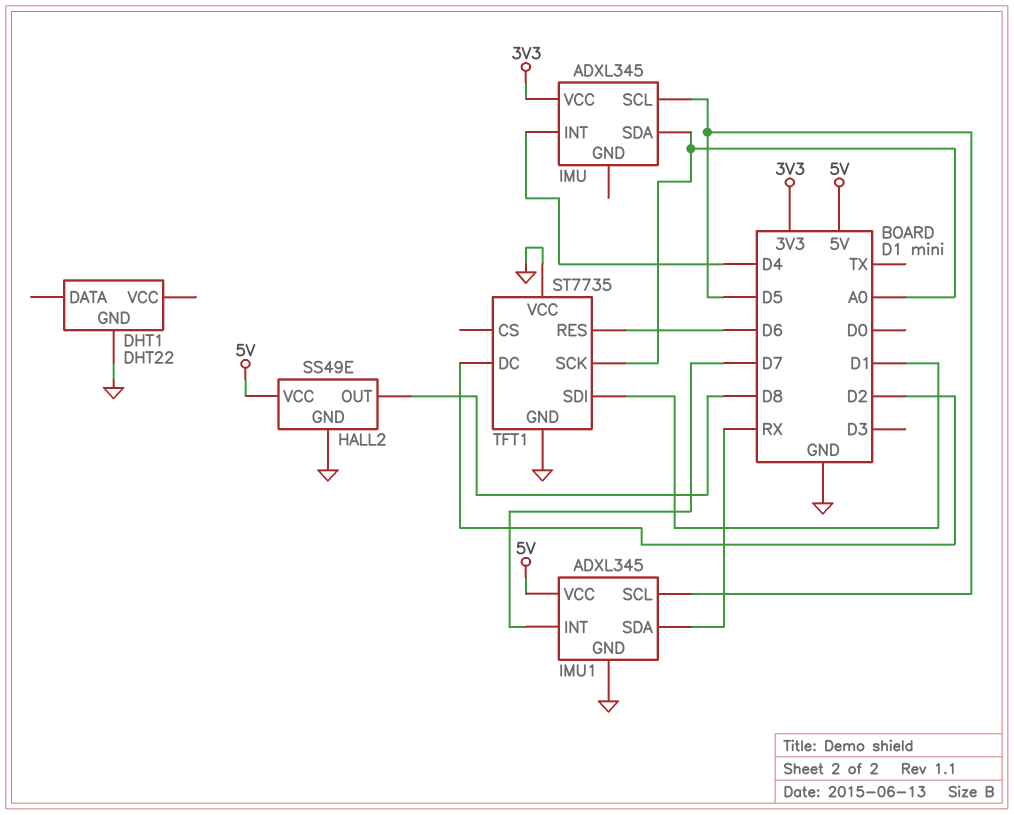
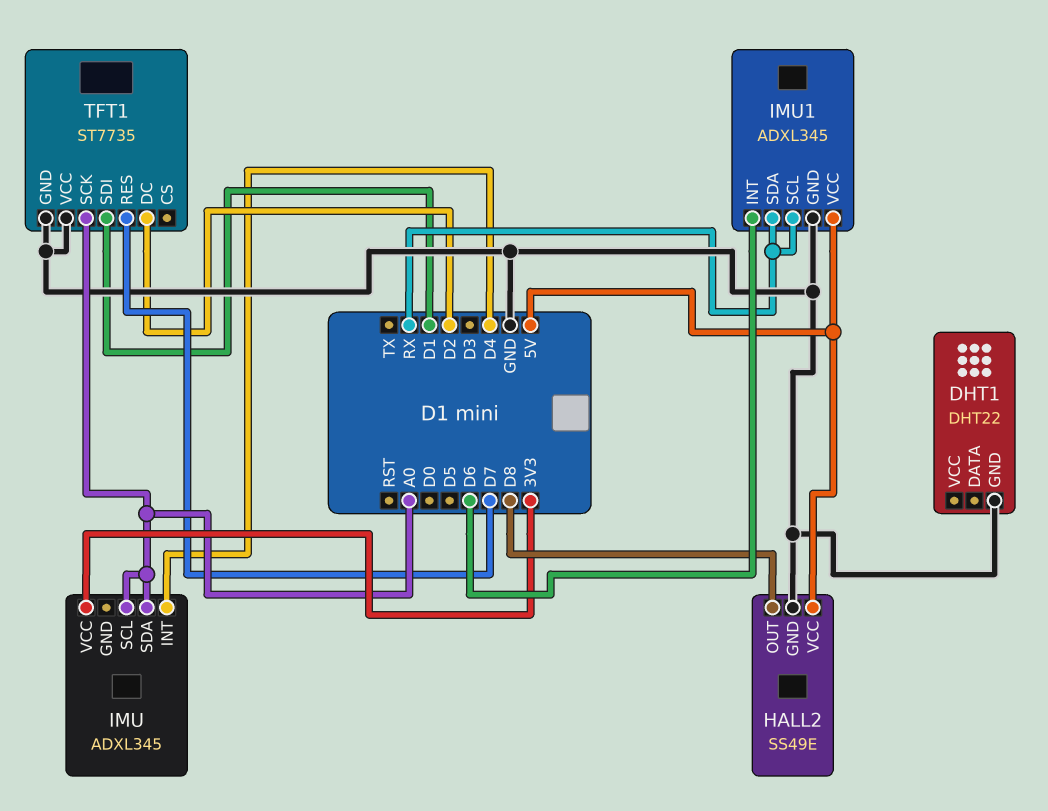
IMU pin SCL: D5 -> A0
IMU1 pin INT: D7 -> D6
IMU1 pin SCL: D5 -> RX
TFT1 pin RES: D6 -> D7

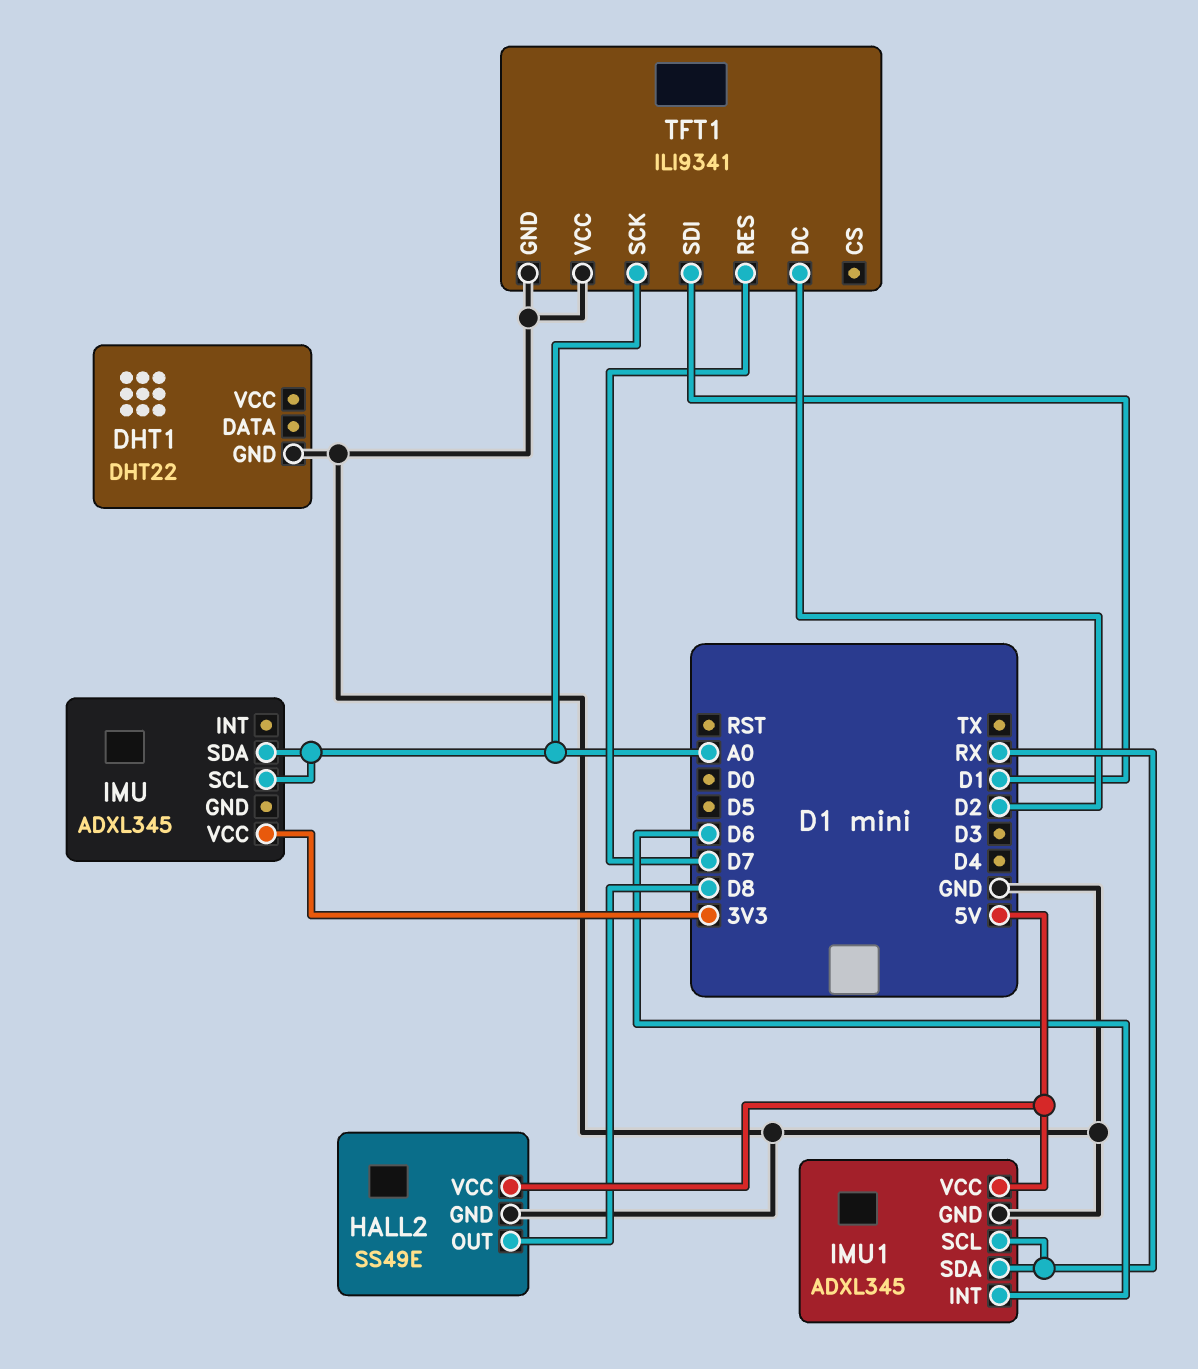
IMU pin INT: D4 -> none
TFT1: ST7735 -> ILI9341

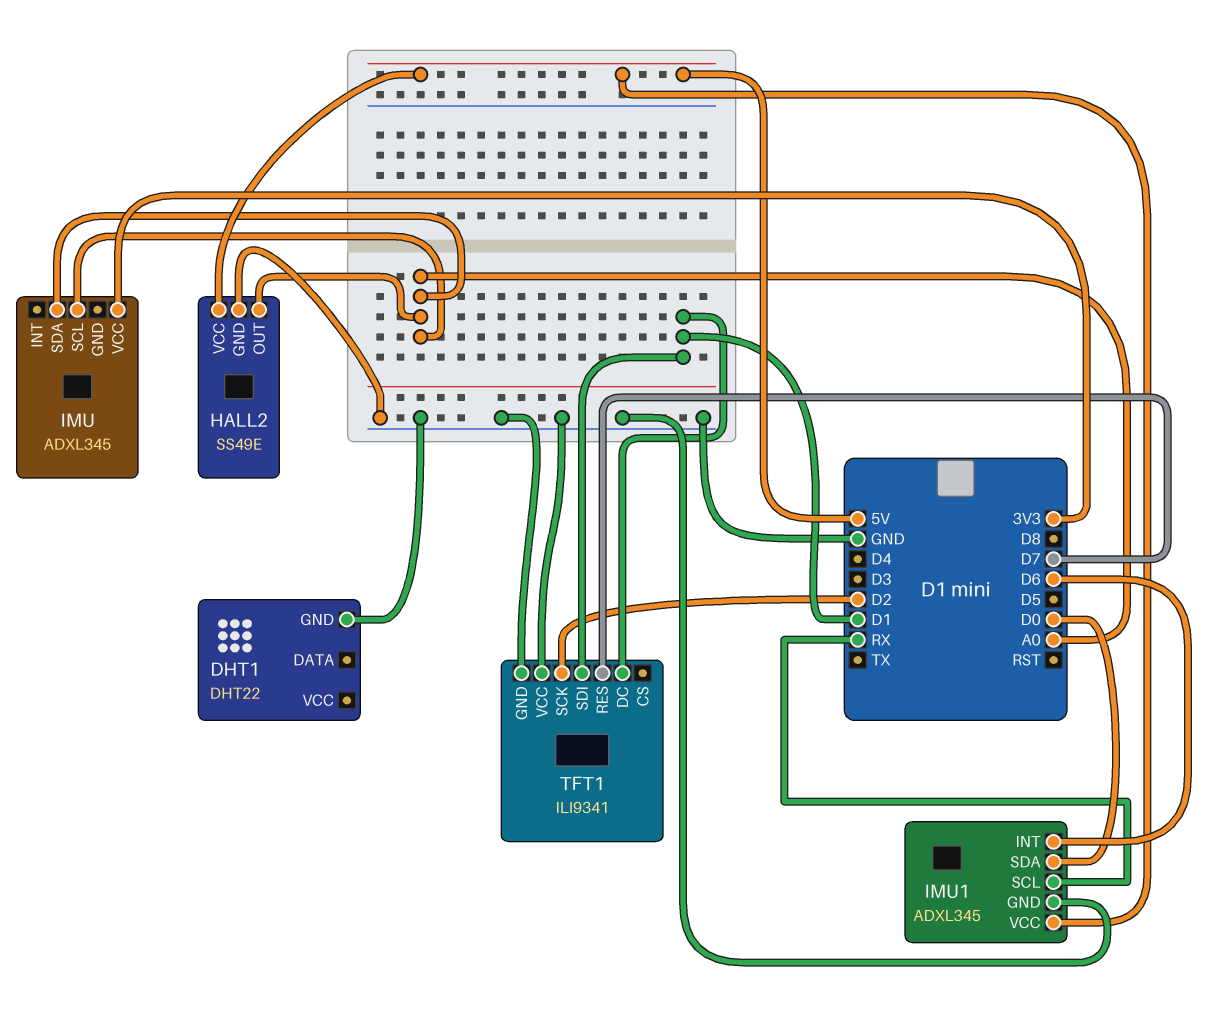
HALL2 pin OUT: D8 -> A0
IMU1 pin SDA: RX -> D0
TFT1 pin DC: D2 -> D1
TFT1 pin SCK: A0 -> D2

